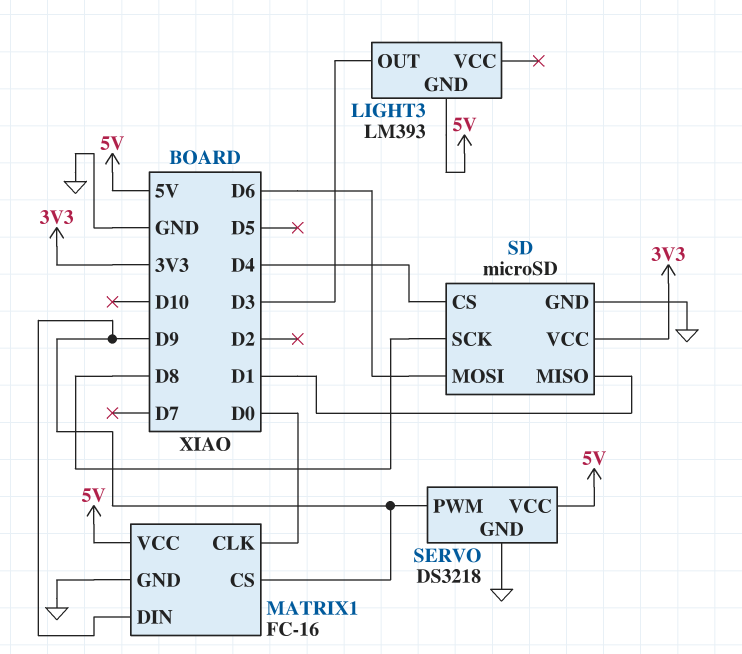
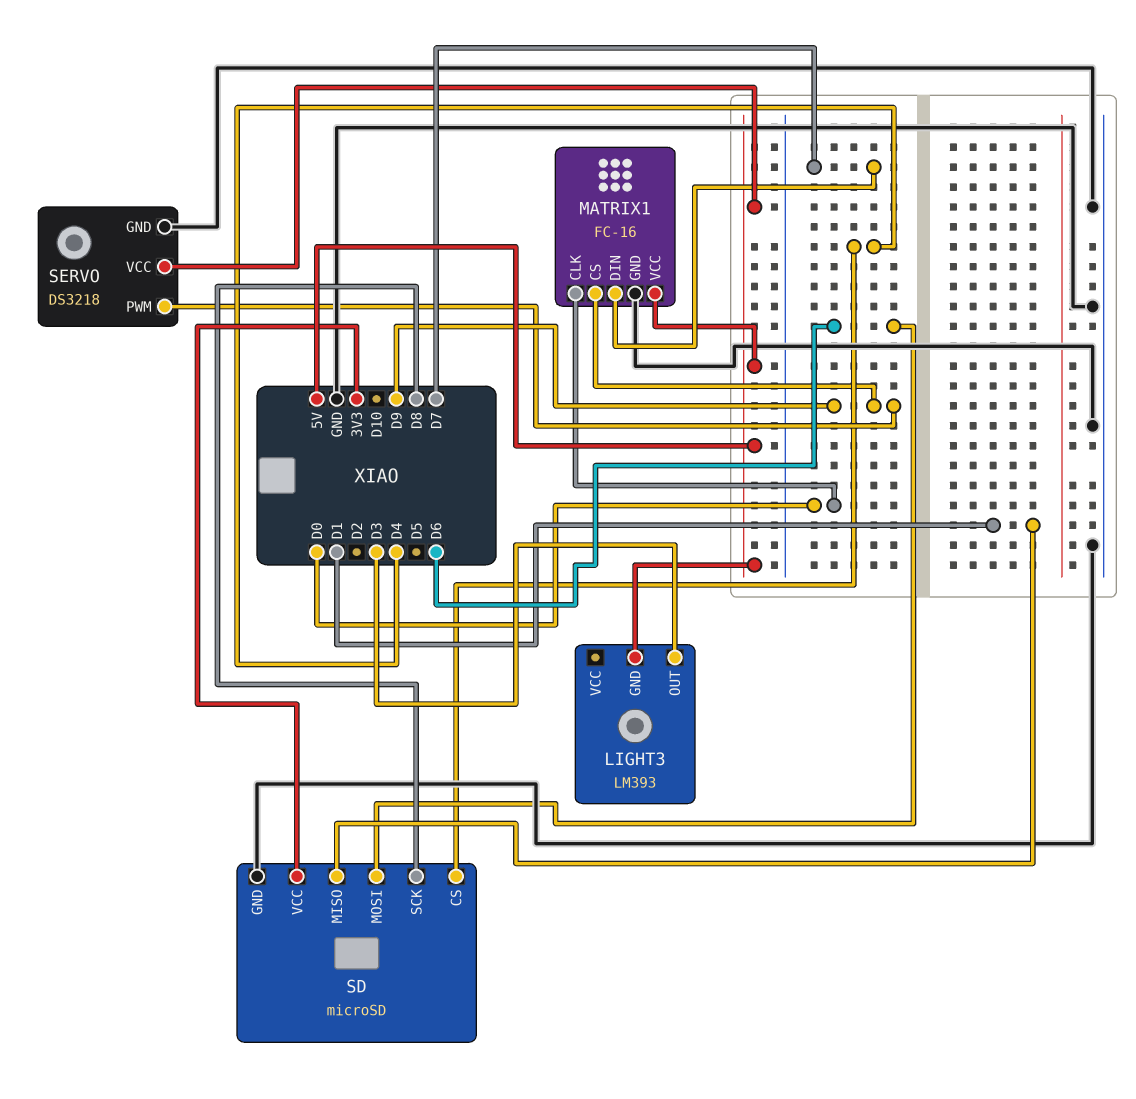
MATRIX1 pin DIN: D9 -> D7

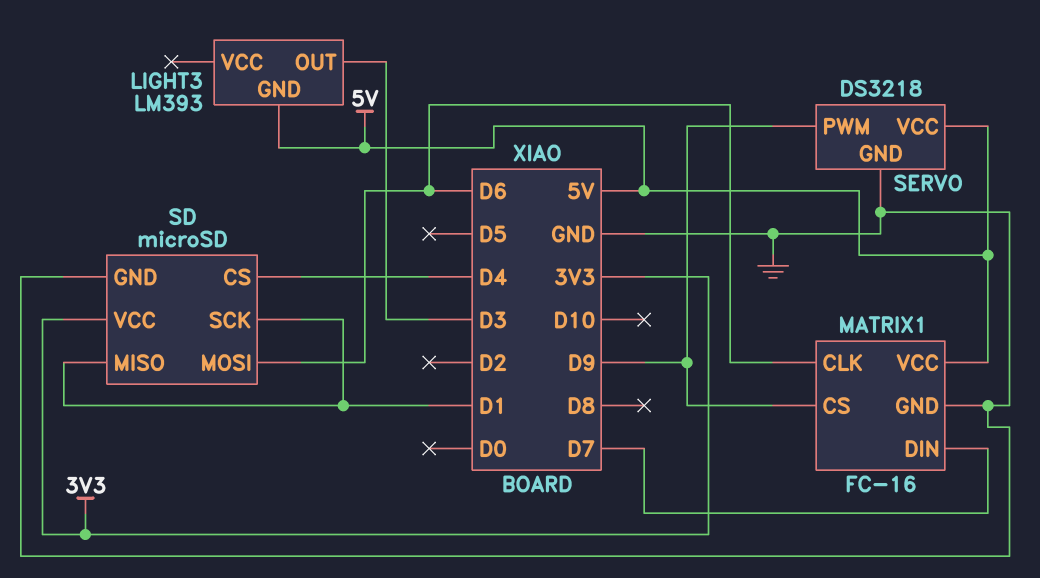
MATRIX1 pin CLK: D0 -> D6
SD pin SCK: D8 -> D1

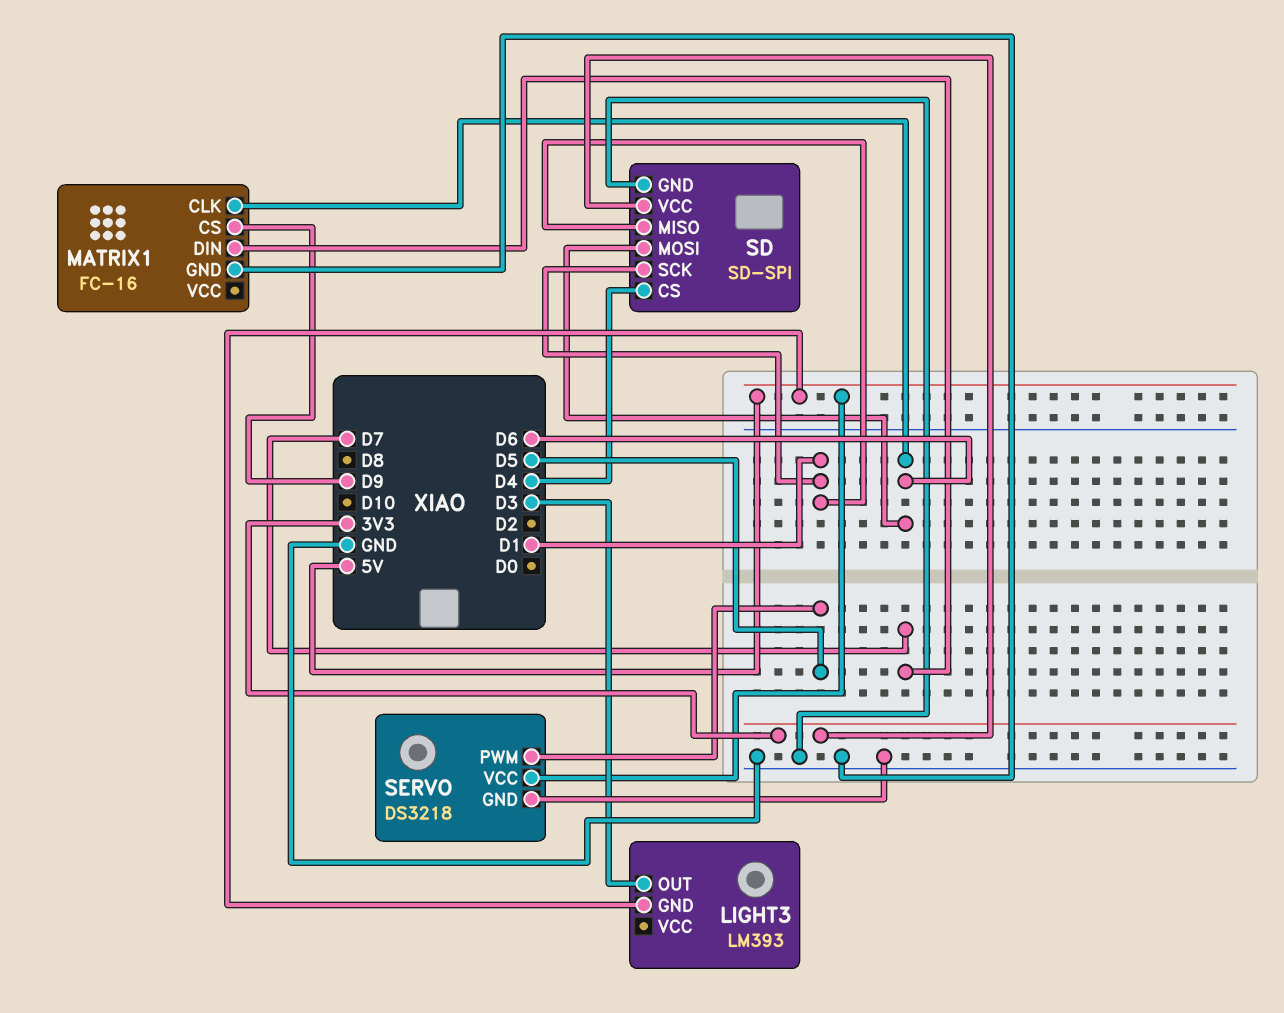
MATRIX1 pin VCC: 5V -> none
SD: microSD -> SD-SPI
SERVO pin PWM: D9 -> D5

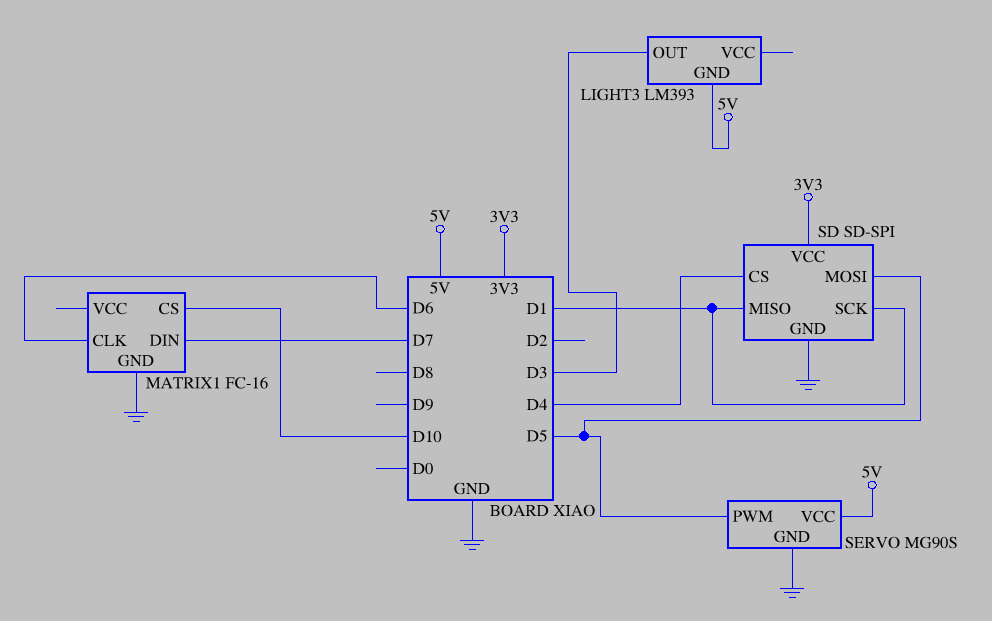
MATRIX1 pin CS: D9 -> D10
SD pin MOSI: D6 -> D5
SERVO: DS3218 -> MG90S

